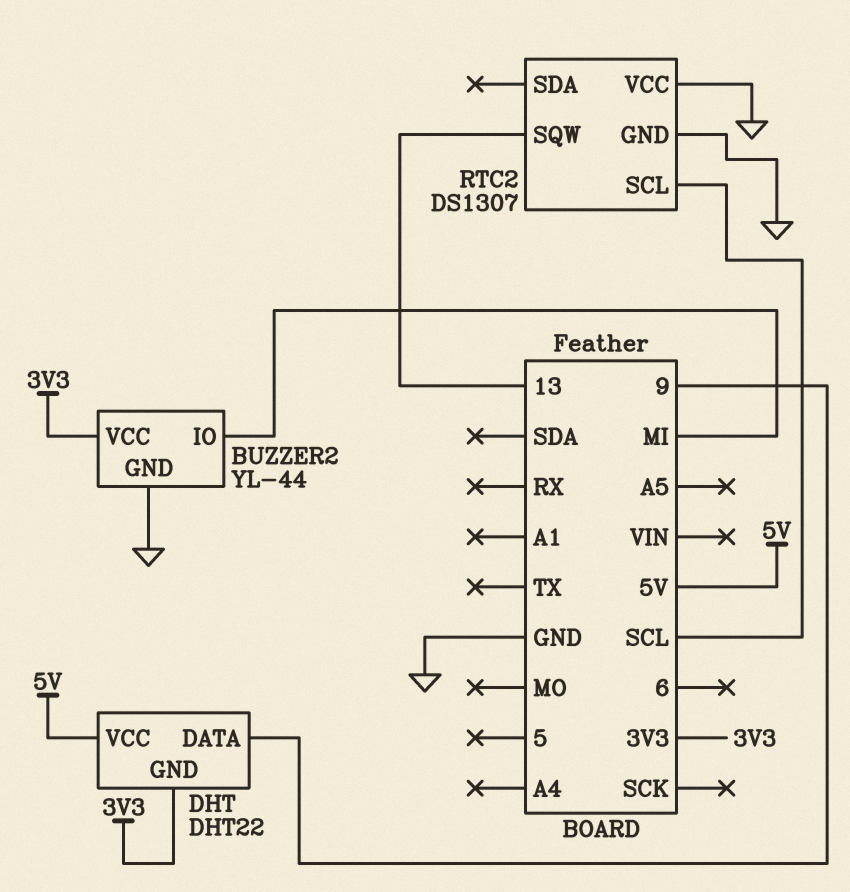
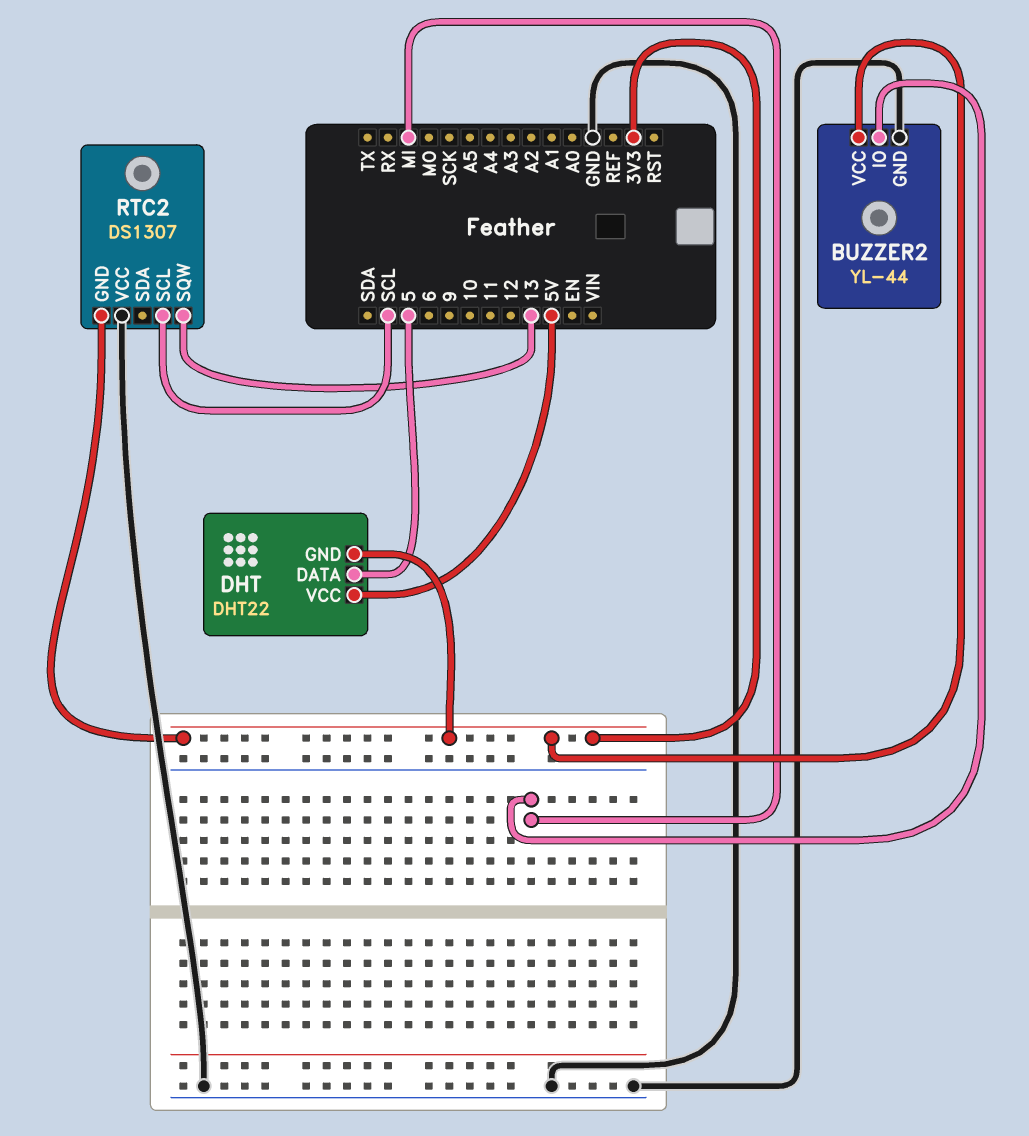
DHT pin DATA: 9 -> 5
RTC2 pin GND: GND -> 3V3

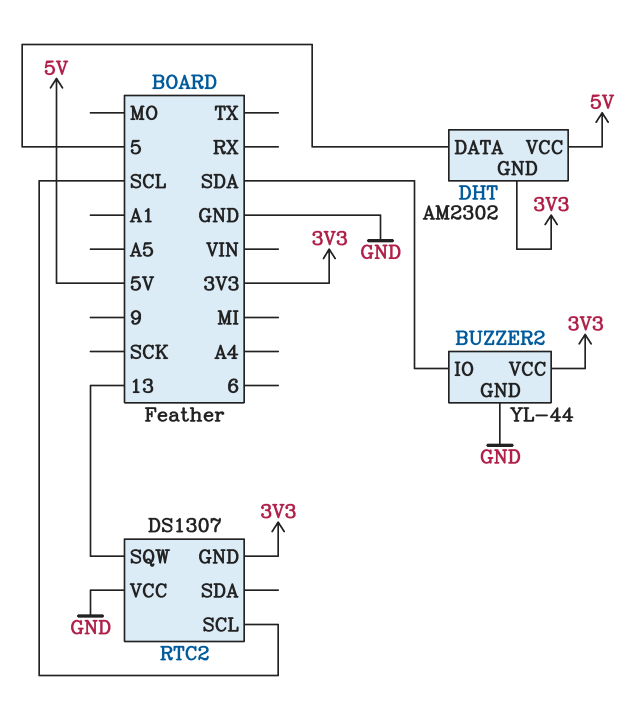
BUZZER2 pin IO: MI -> SDA
DHT: DHT22 -> AM2302

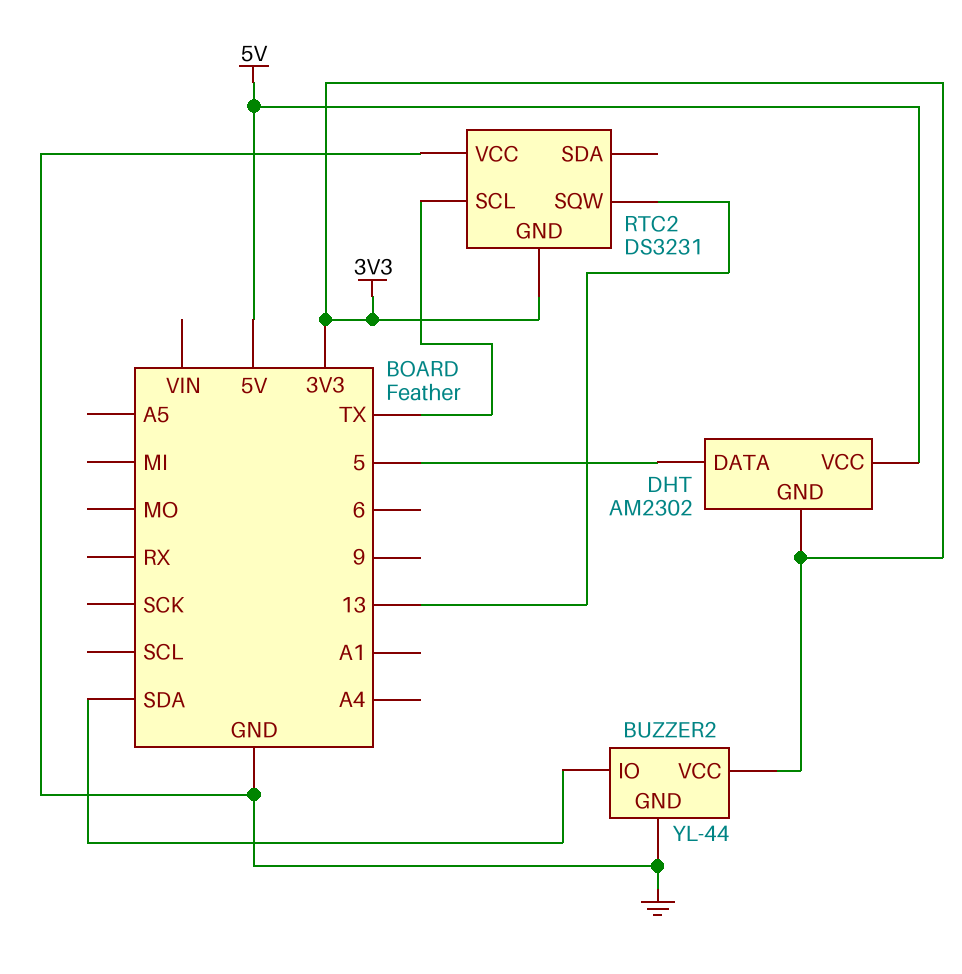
RTC2: DS1307 -> DS3231
RTC2 pin SCL: SCL -> TX

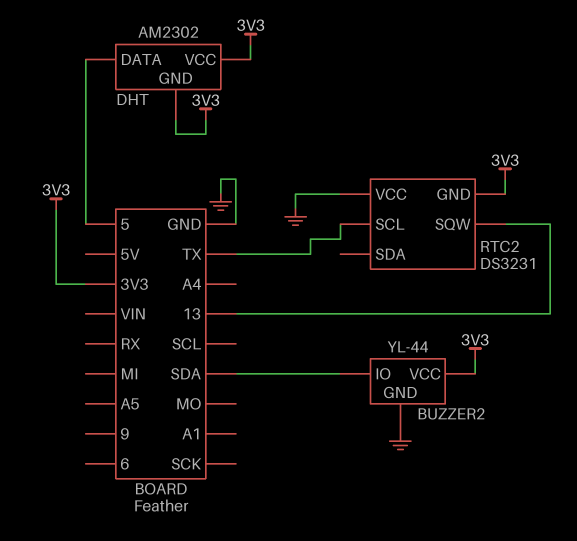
DHT pin VCC: 5V -> 3V3

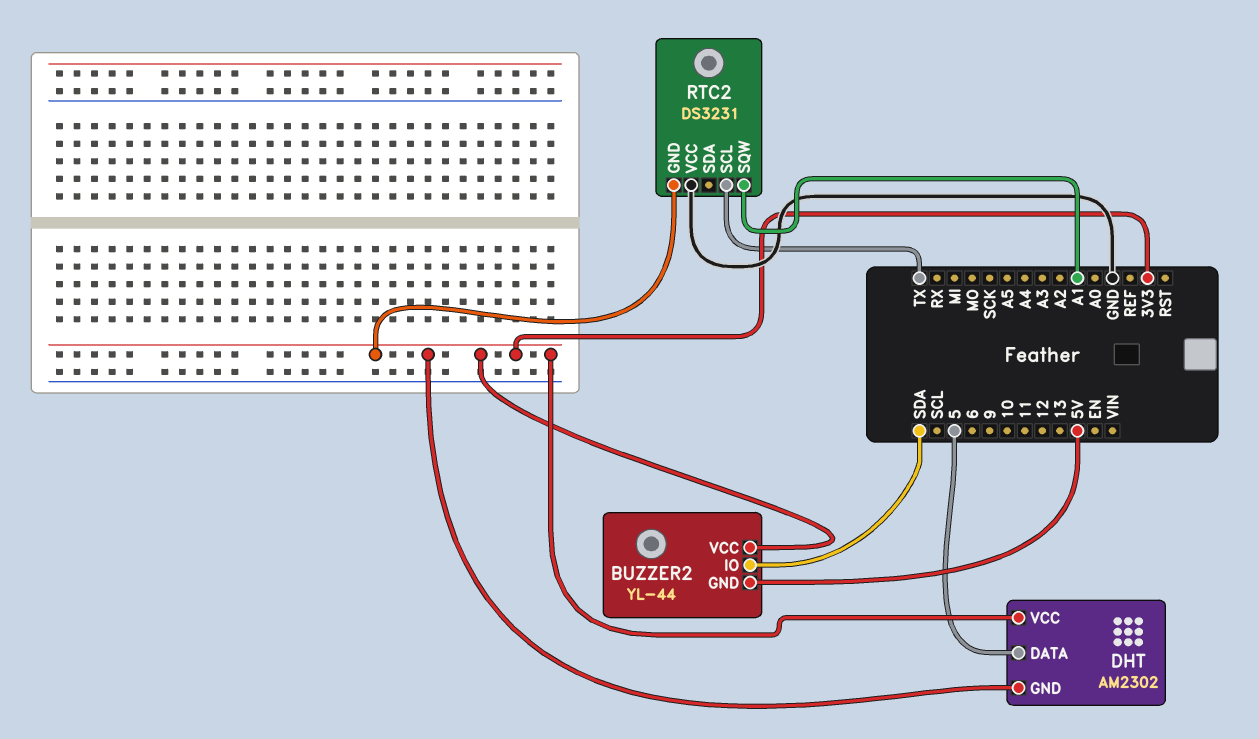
BUZZER2 pin GND: GND -> 5V
RTC2 pin SQW: 13 -> A1

